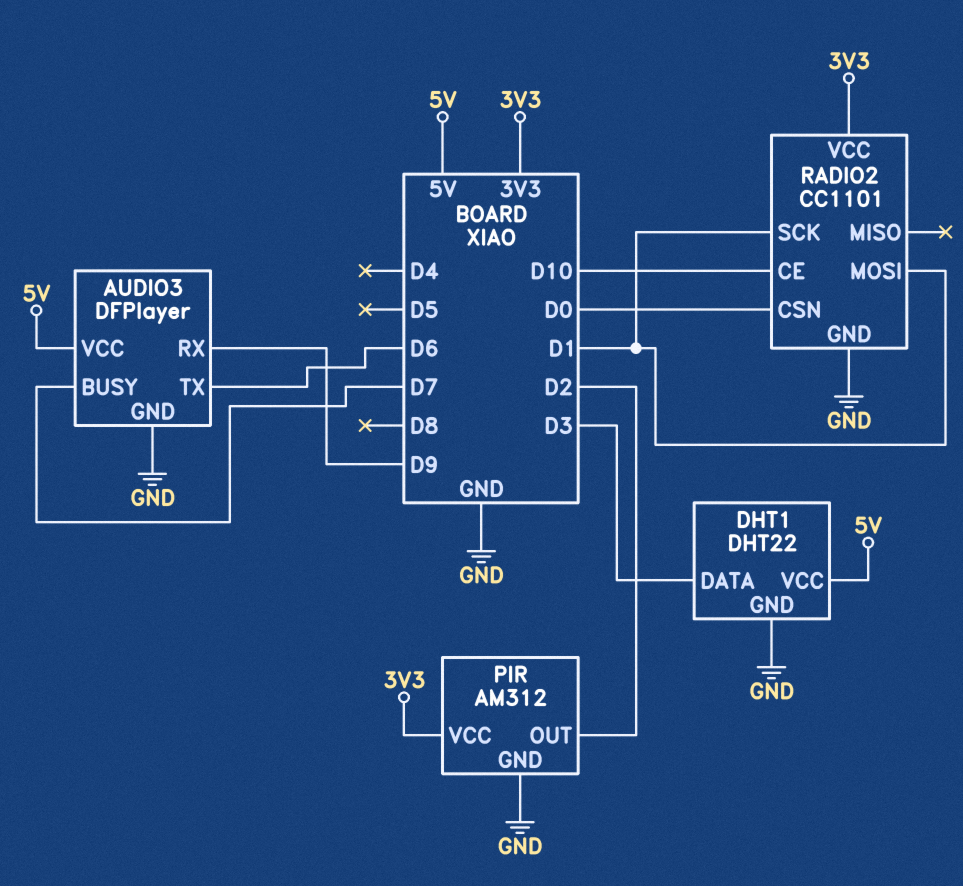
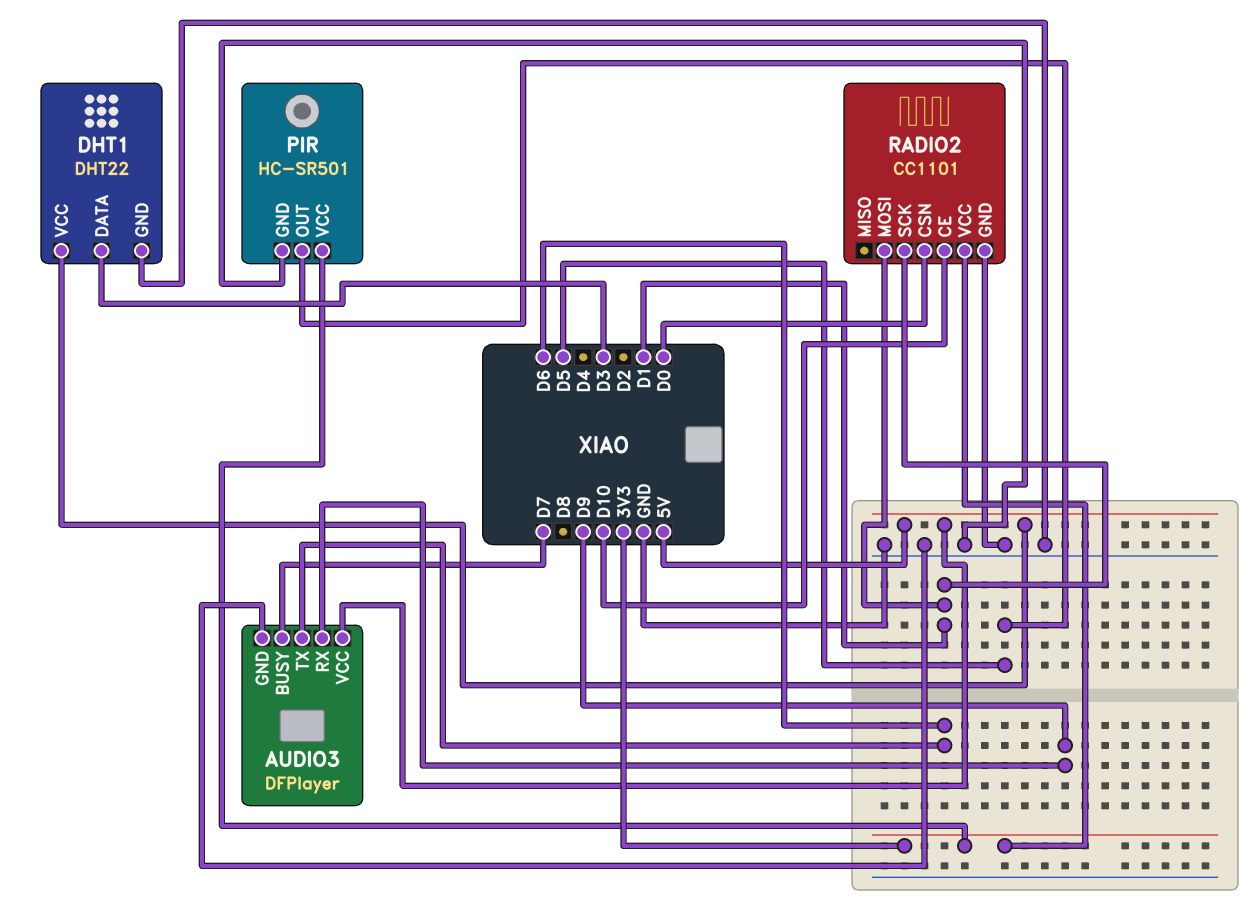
PIR: AM312 -> HC-SR501
PIR pin OUT: D2 -> D5

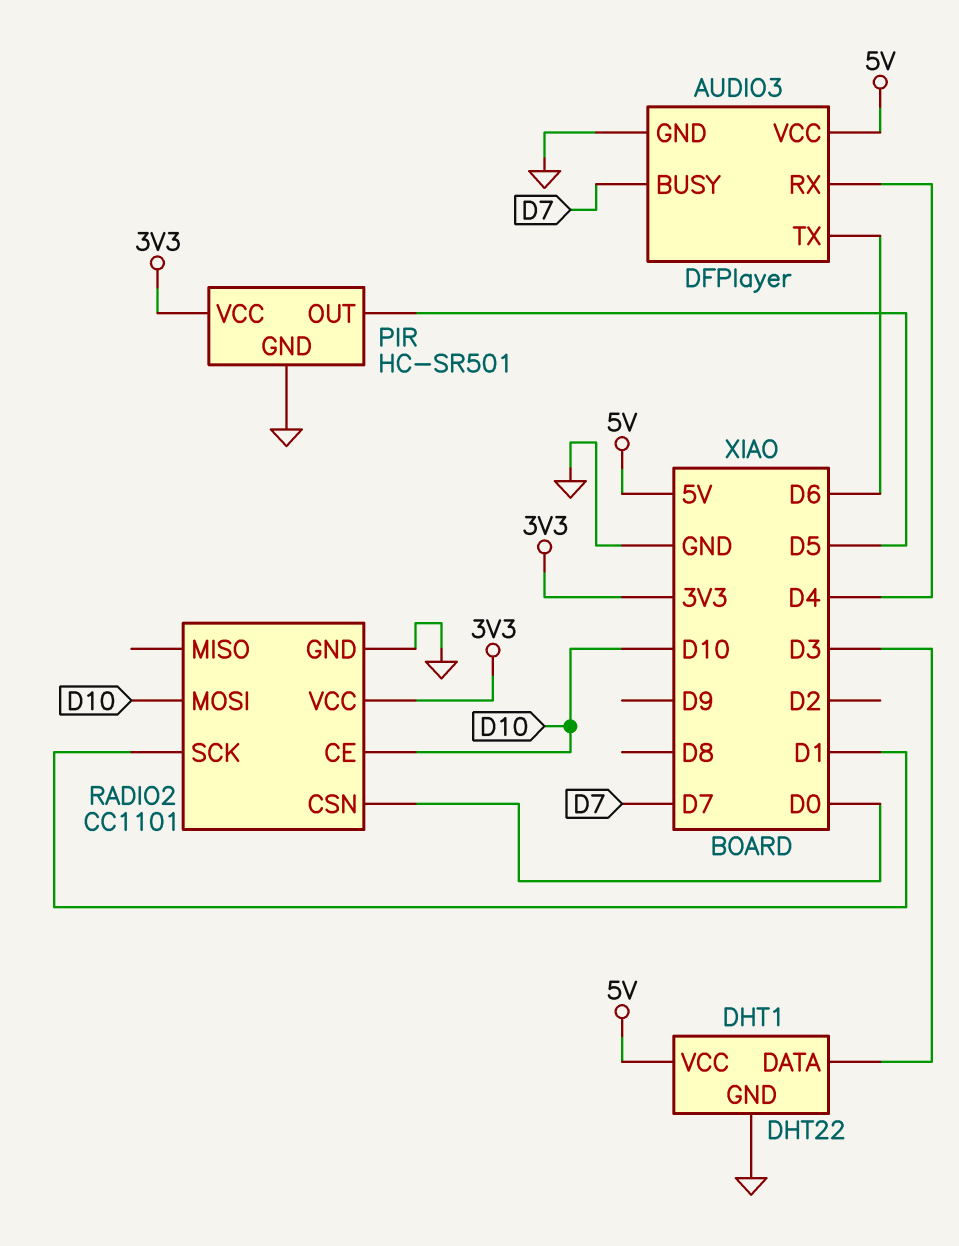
AUDIO3 pin RX: D9 -> D4
RADIO2 pin MOSI: D1 -> D10

